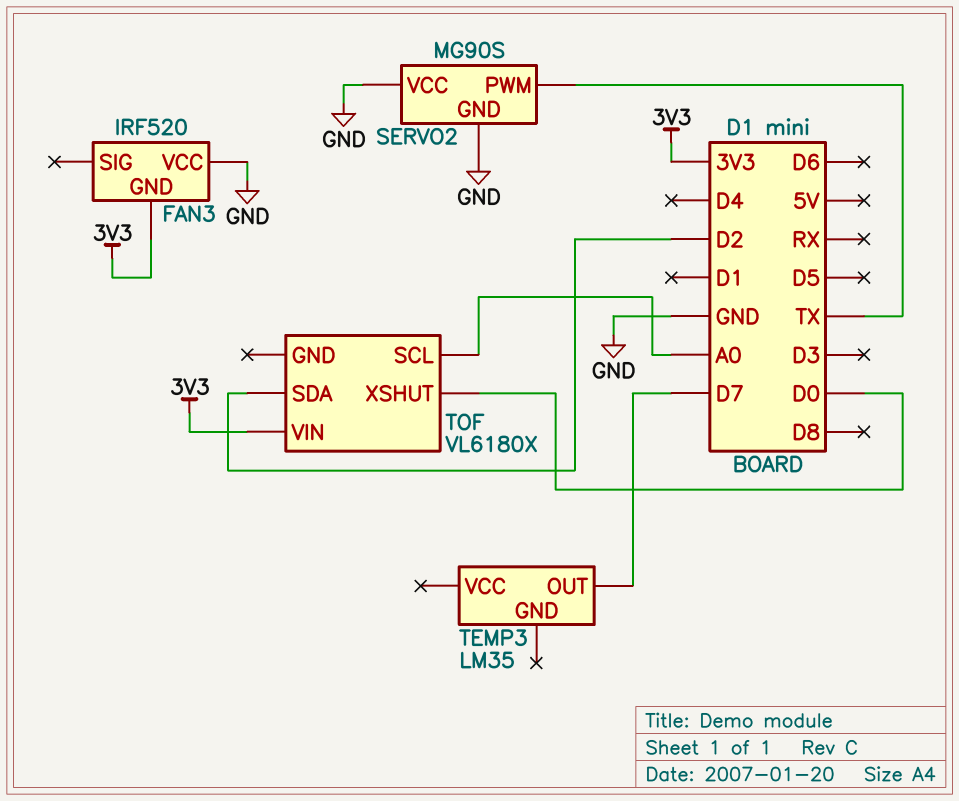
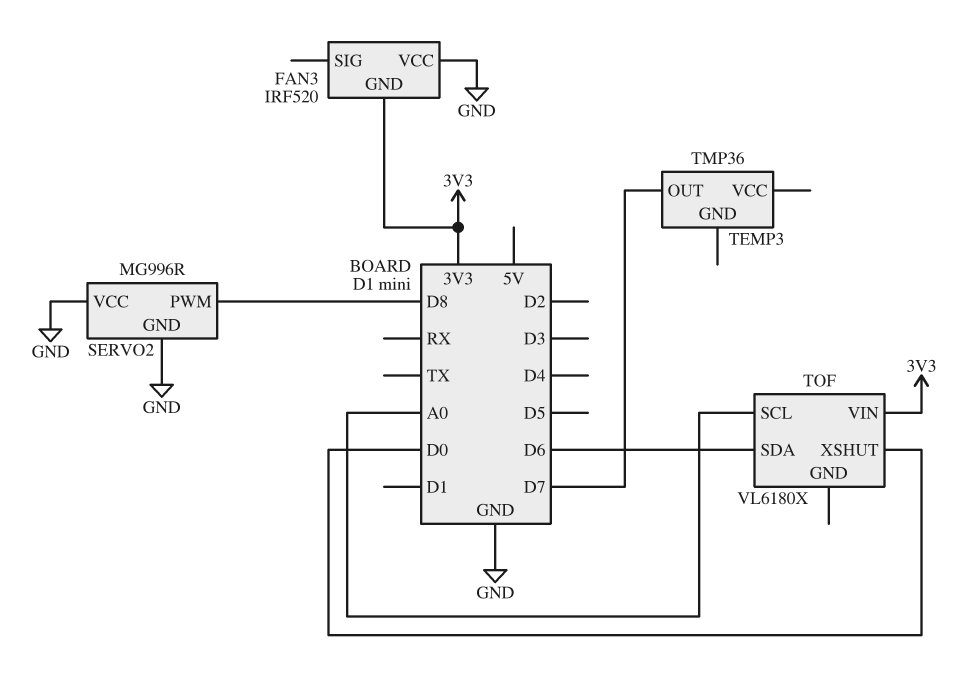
SERVO2: MG90S -> MG996R
SERVO2 pin PWM: TX -> D8
TEMP3: LM35 -> TMP36
TOF pin SDA: D2 -> D6

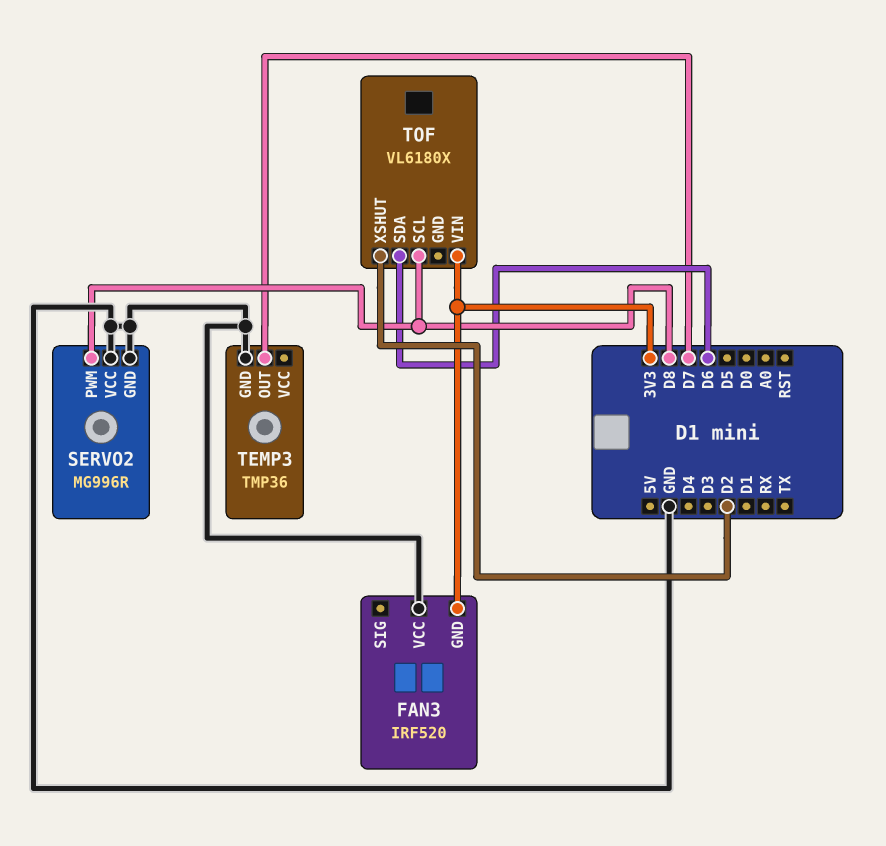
TEMP3 pin GND: none -> GND
TOF pin SCL: A0 -> D8
TOF pin XSHUT: D0 -> D2

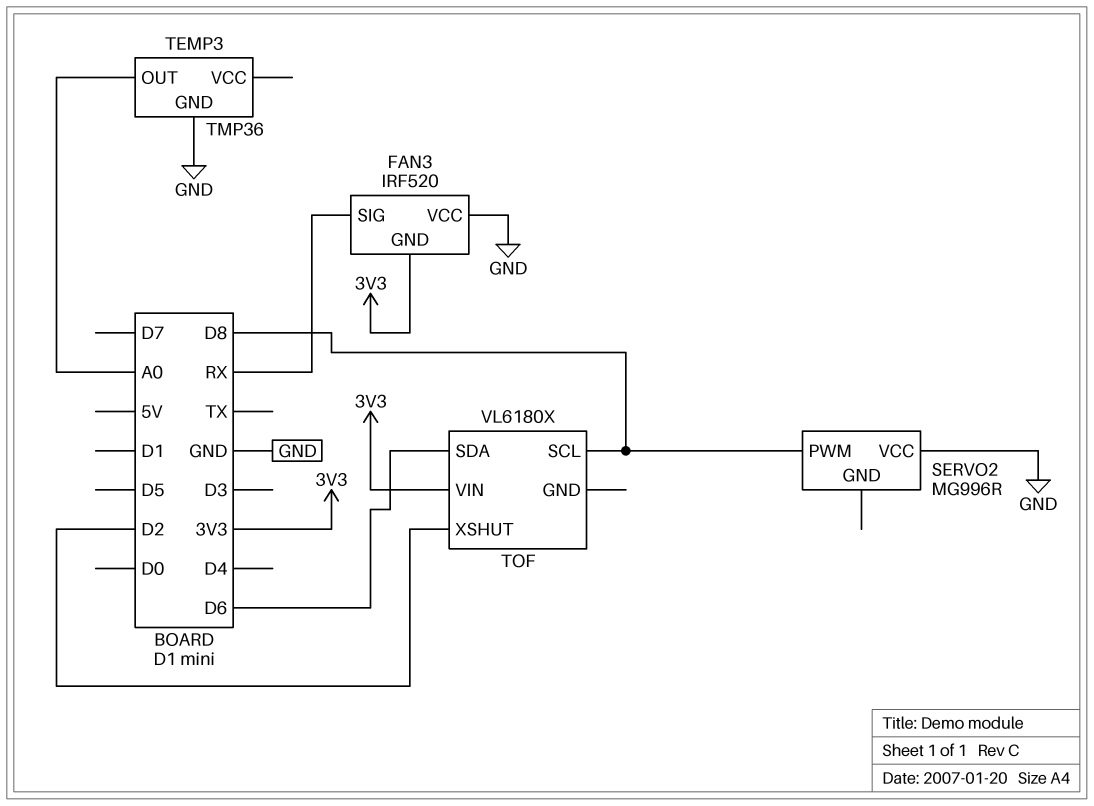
FAN3 pin SIG: none -> RX
SERVO2 pin GND: GND -> none
TEMP3 pin OUT: D7 -> A0

